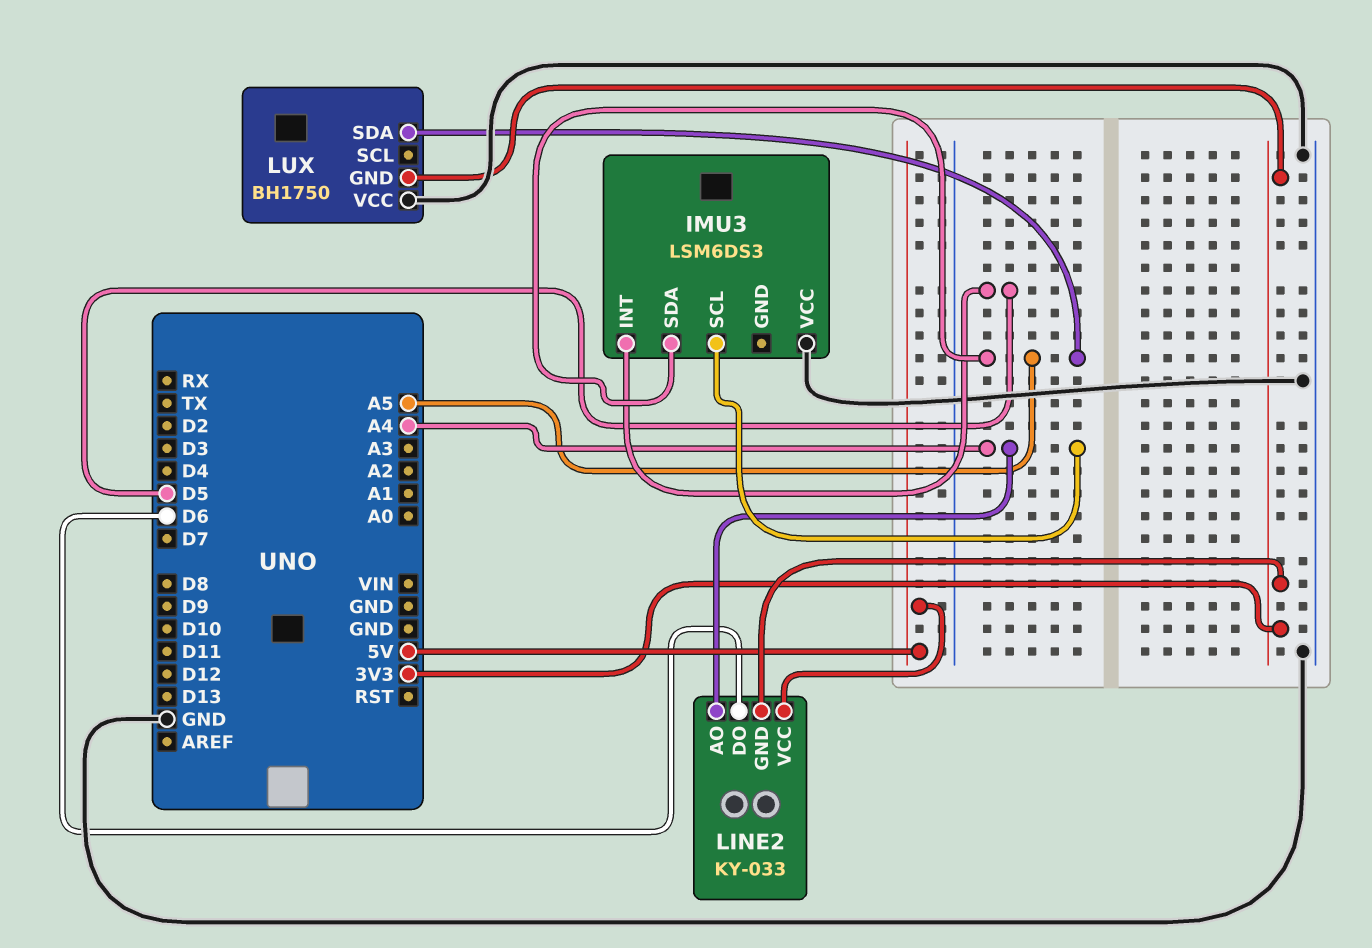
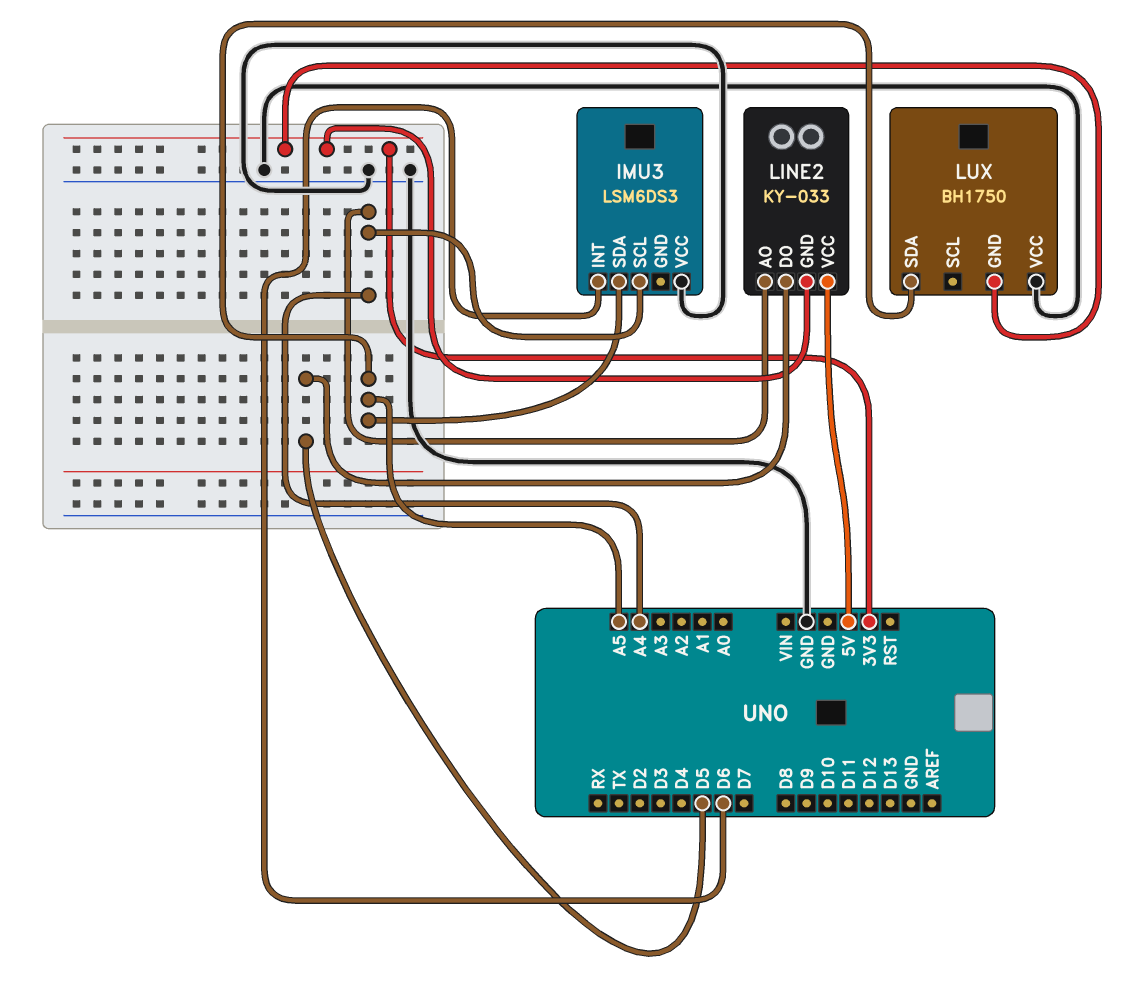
IMU3 pin INT: D5 -> D6
LINE2 pin DO: D6 -> D5

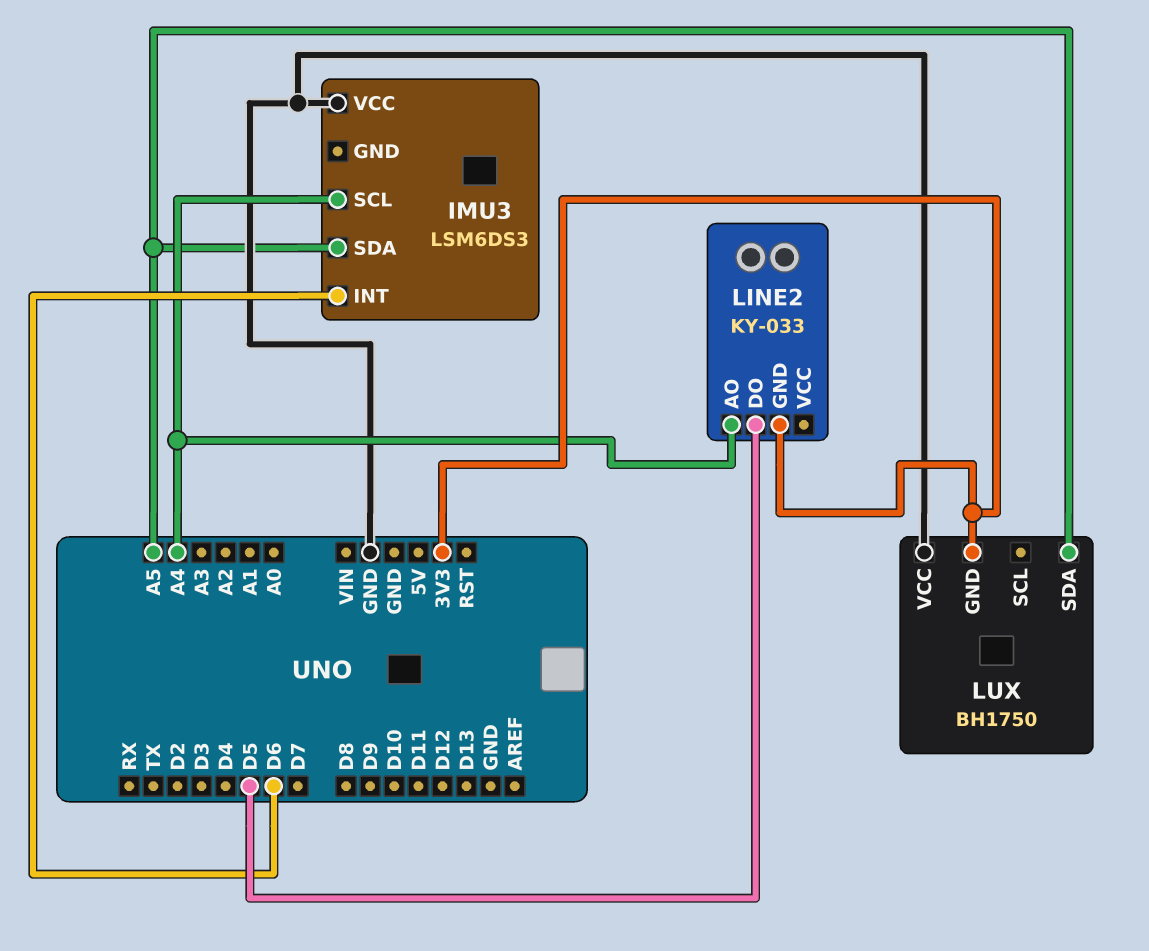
LINE2 pin VCC: 5V -> none

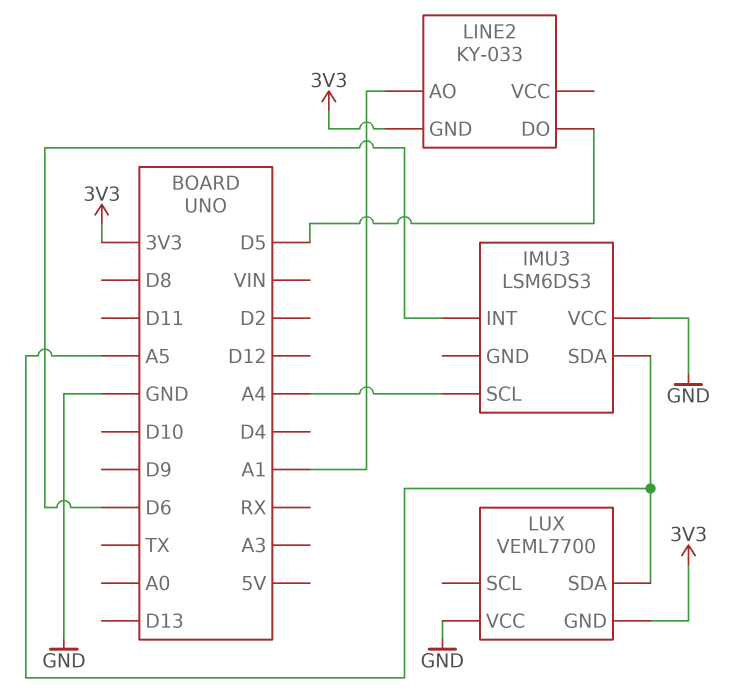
LINE2 pin AO: A4 -> A1
LUX: BH1750 -> VEML7700

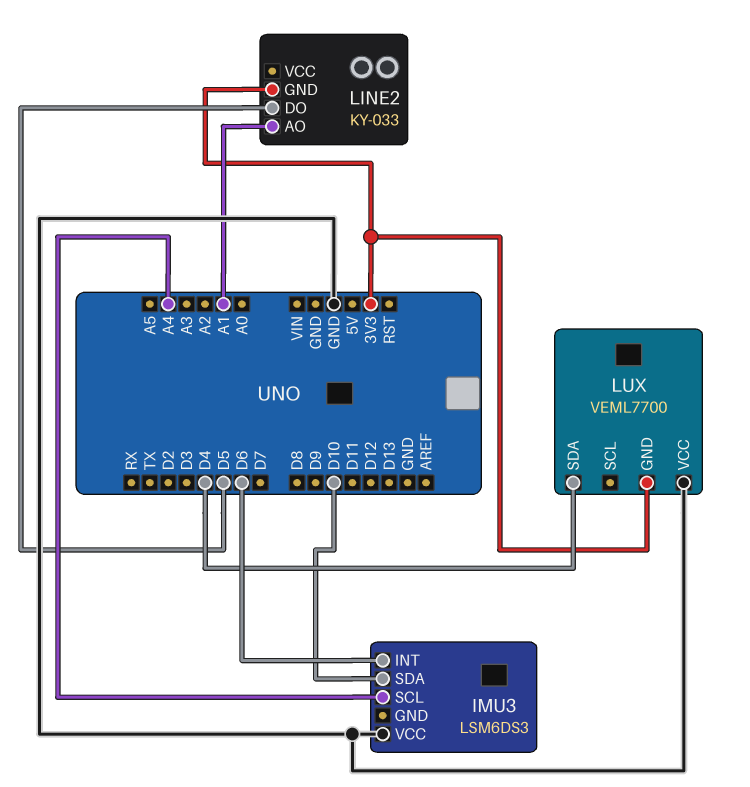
IMU3 pin SDA: A5 -> D10
LUX pin SDA: A5 -> D4

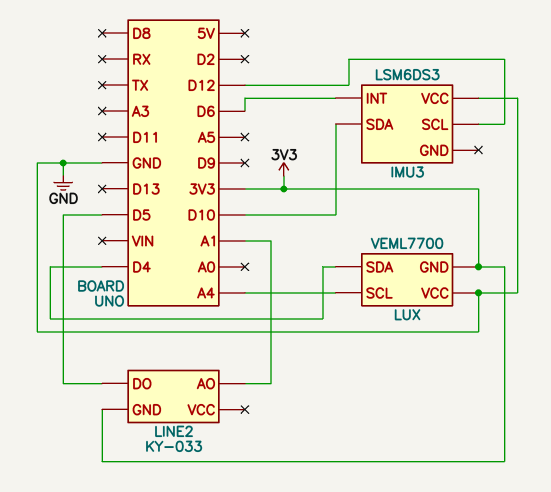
IMU3 pin SCL: A4 -> D12
LUX pin SCL: none -> A4

